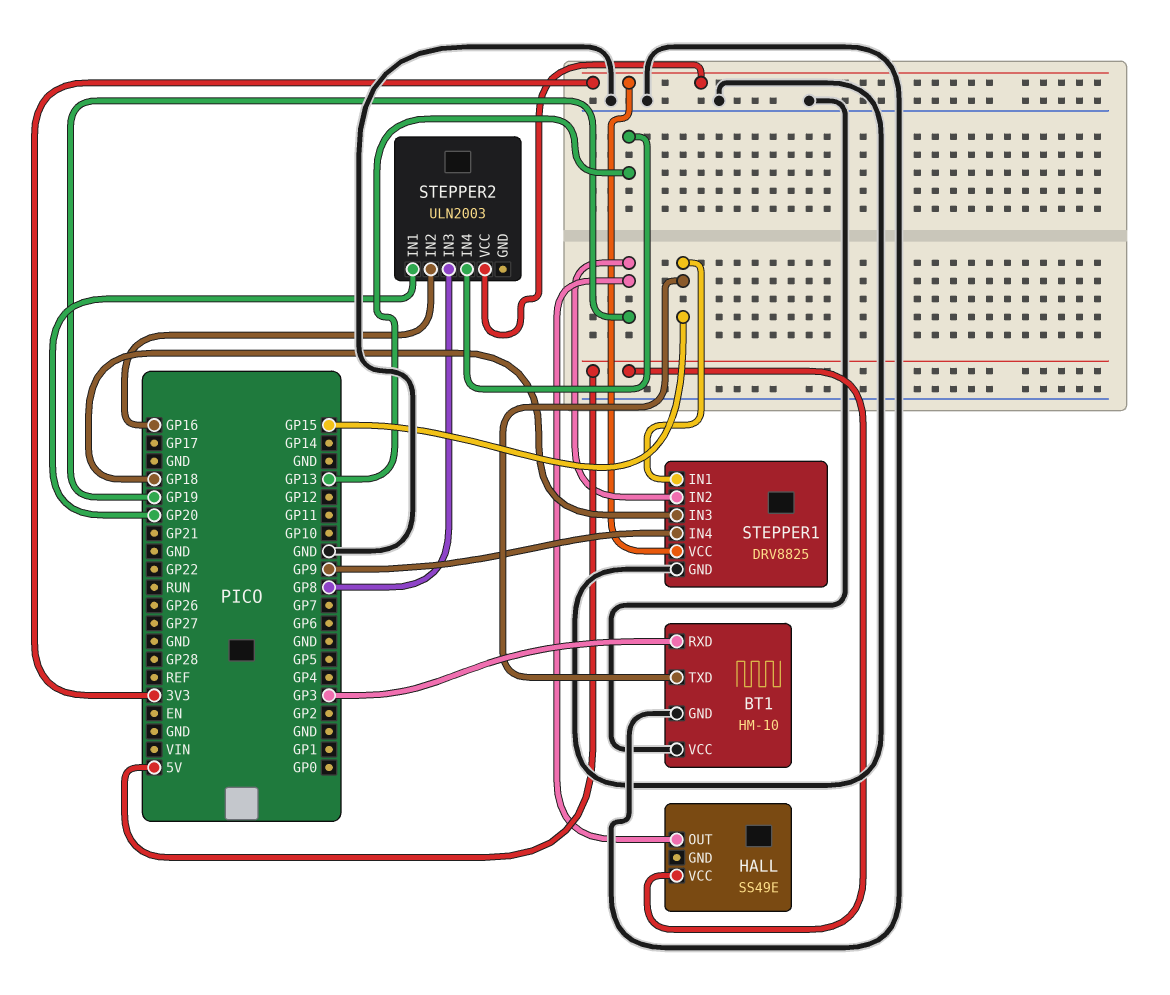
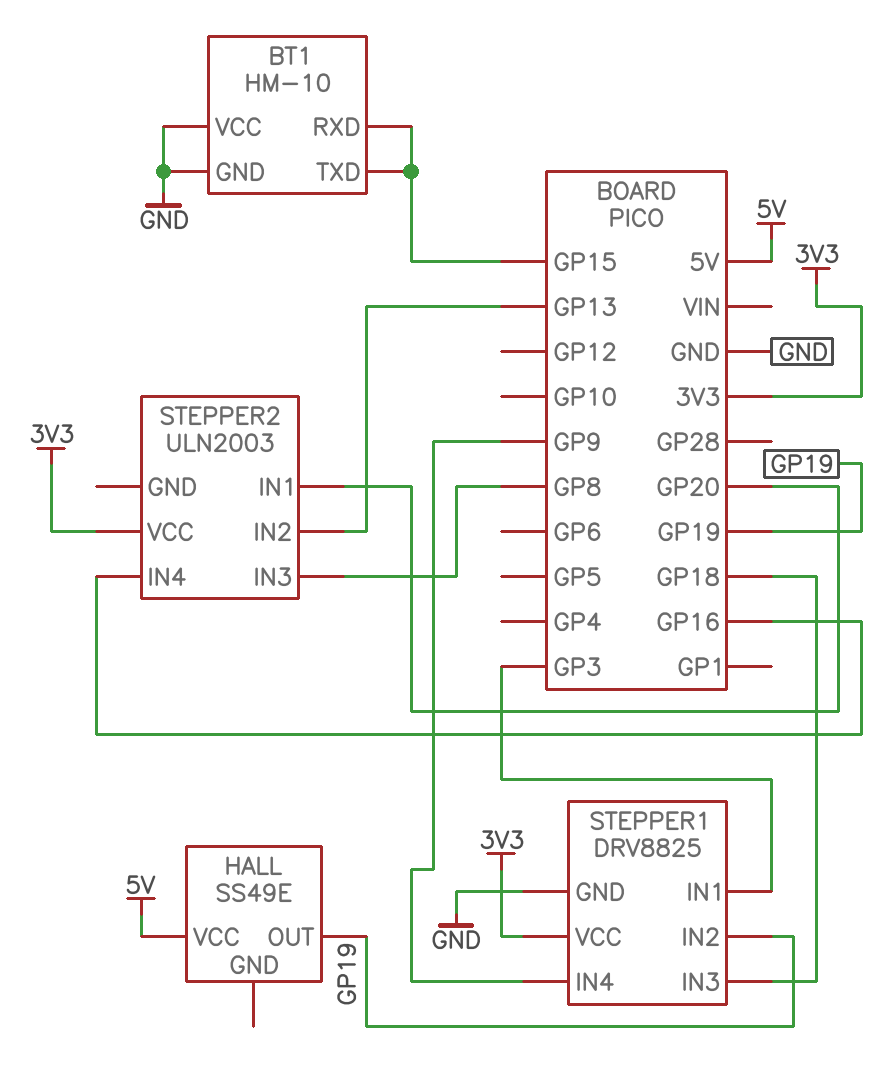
BT1 pin RXD: GP3 -> GP15
STEPPER1 pin IN1: GP15 -> GP3
STEPPER2 pin IN2: GP16 -> GP13
STEPPER2 pin IN4: GP13 -> GP16

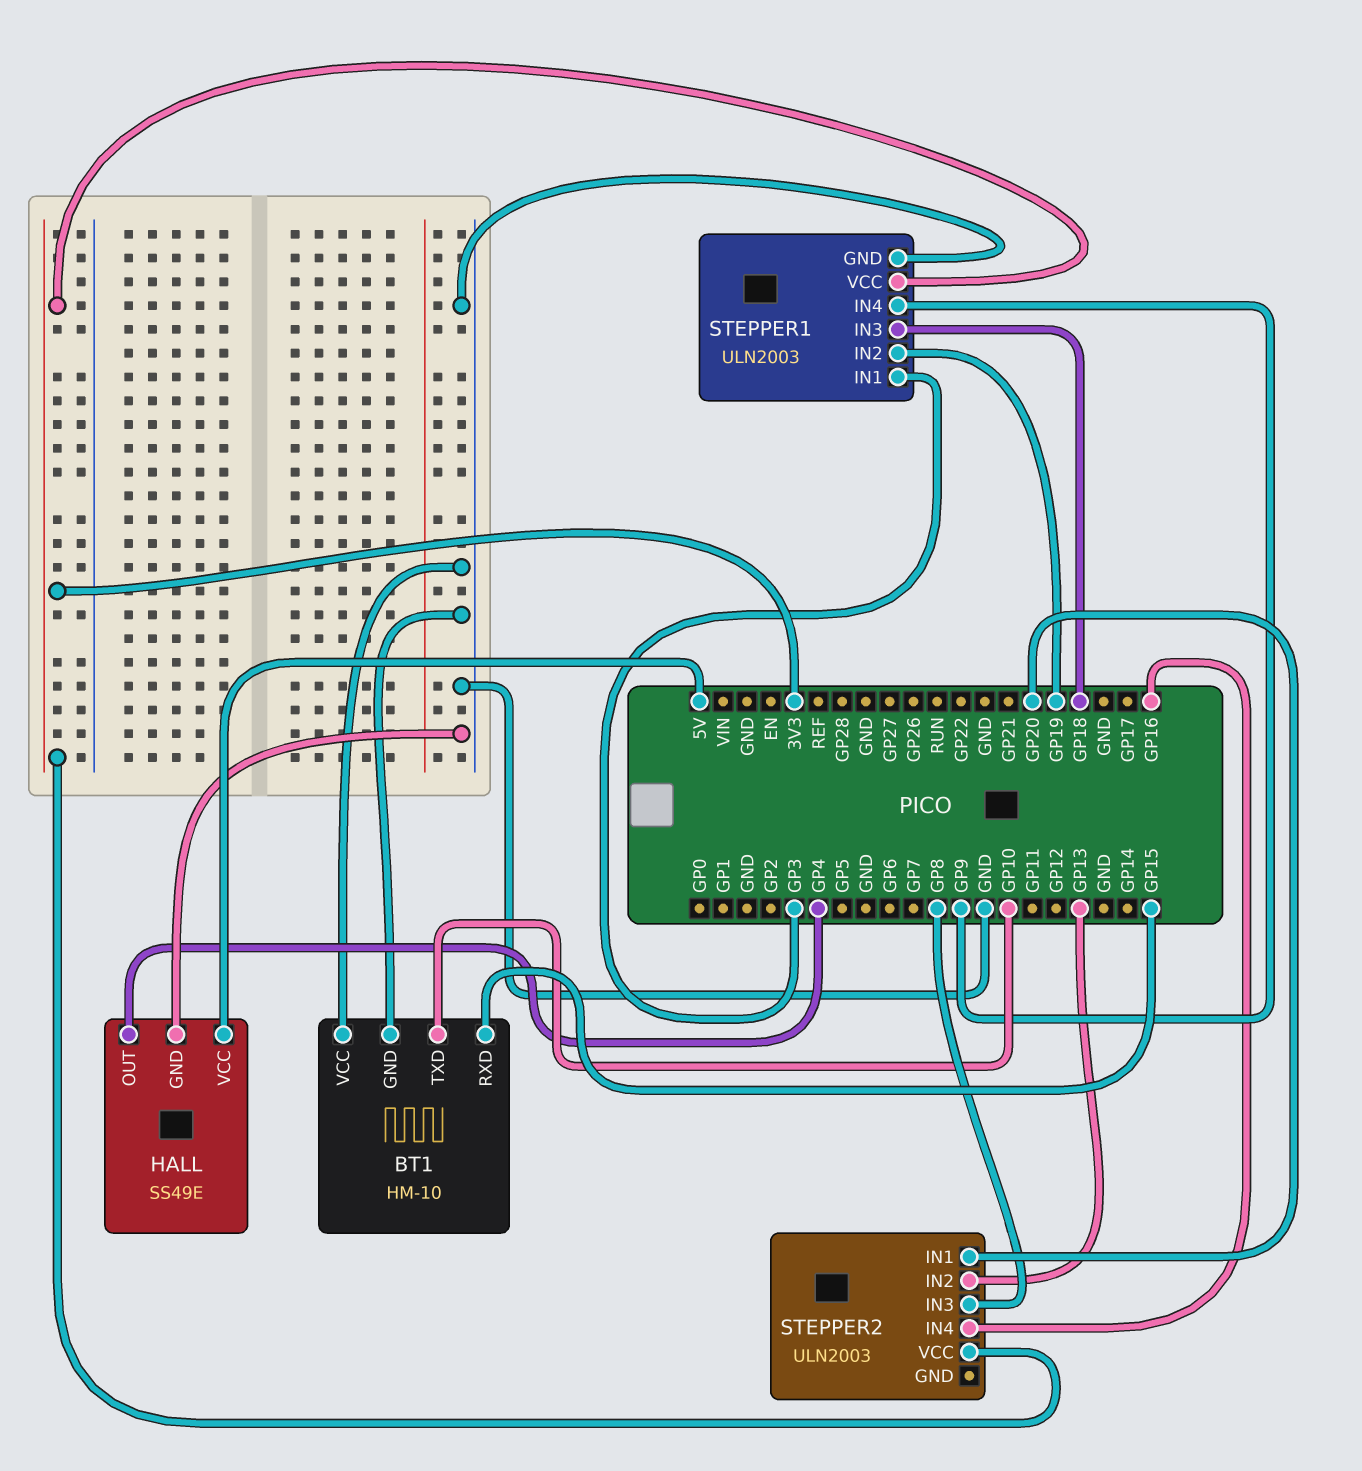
BT1 pin TXD: GP15 -> GP10
HALL pin GND: none -> GND
HALL pin OUT: GP19 -> GP4
STEPPER1: DRV8825 -> ULN2003

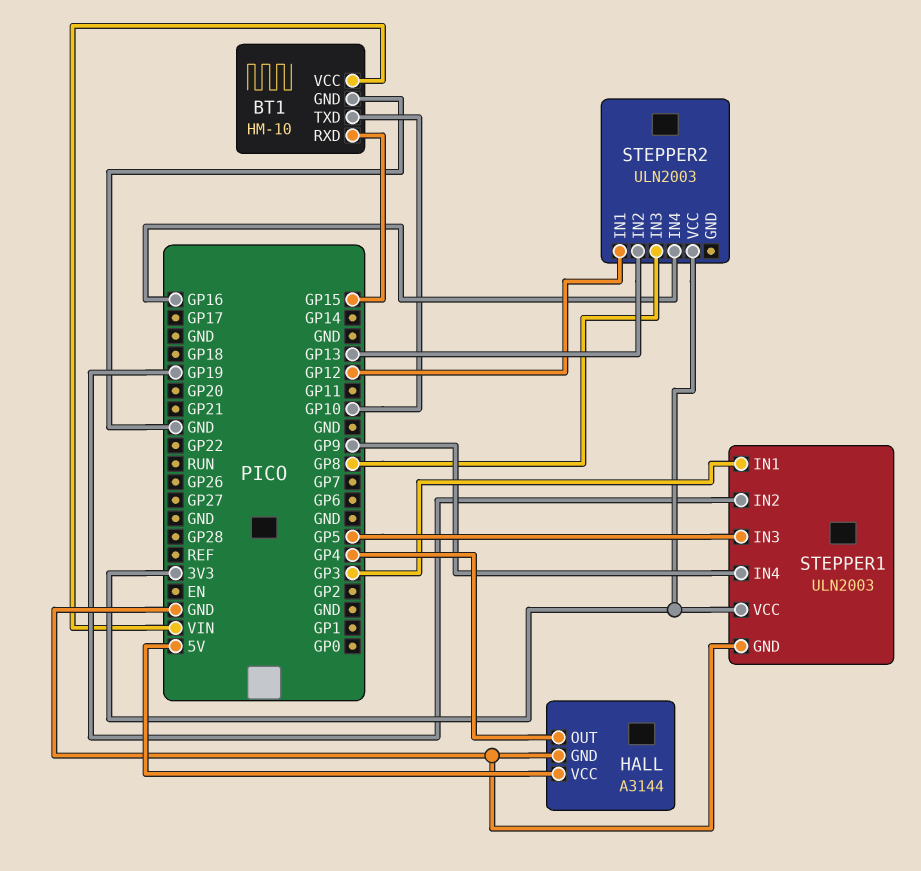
BT1 pin VCC: GND -> VIN
HALL: SS49E -> A3144
STEPPER1 pin IN3: GP18 -> GP5
STEPPER2 pin IN1: GP20 -> GP12

